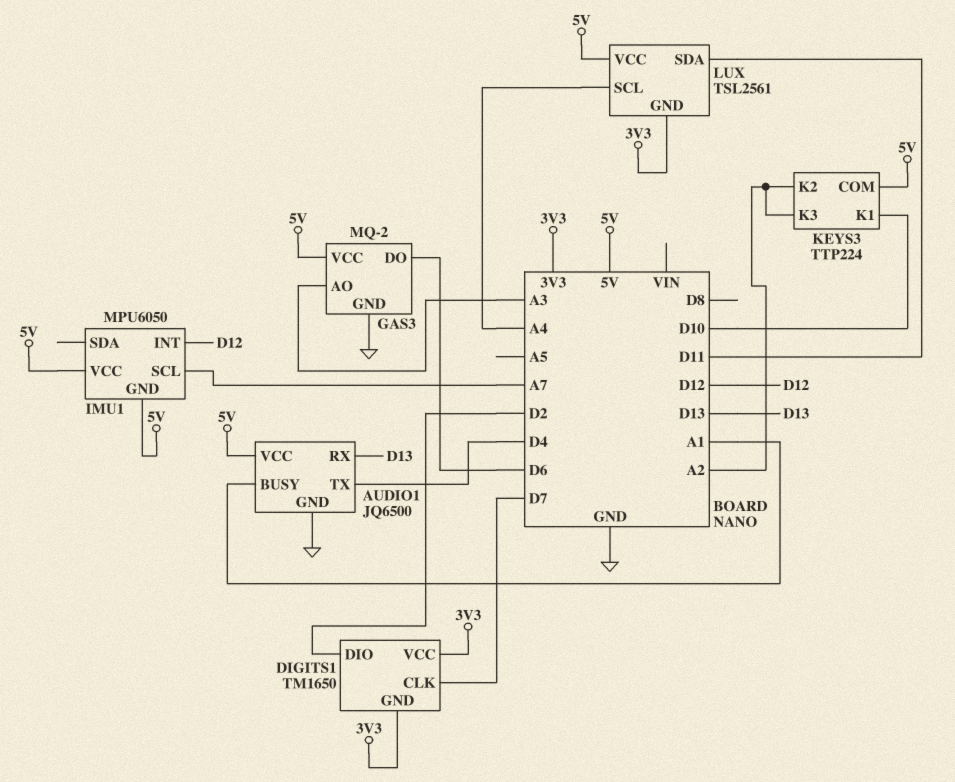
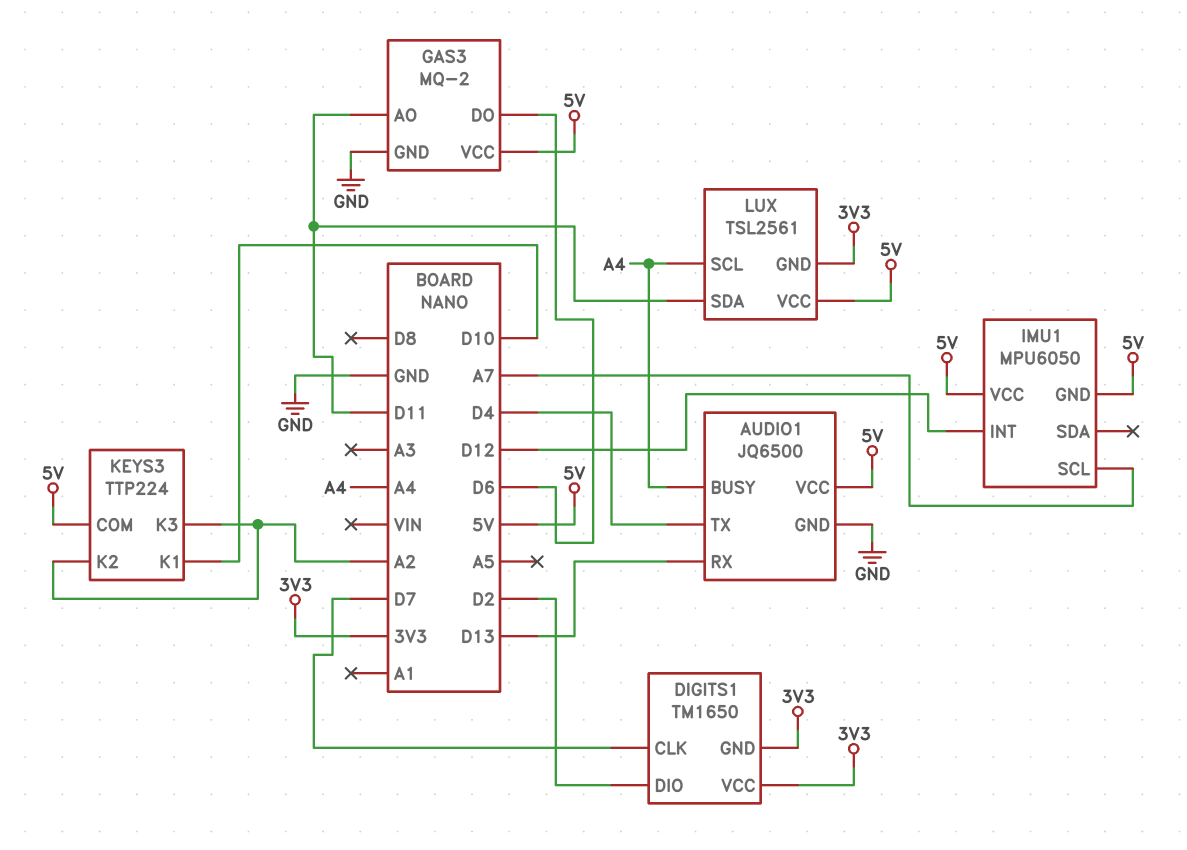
AUDIO1 pin BUSY: A1 -> A4
GAS3 pin AO: A3 -> D11

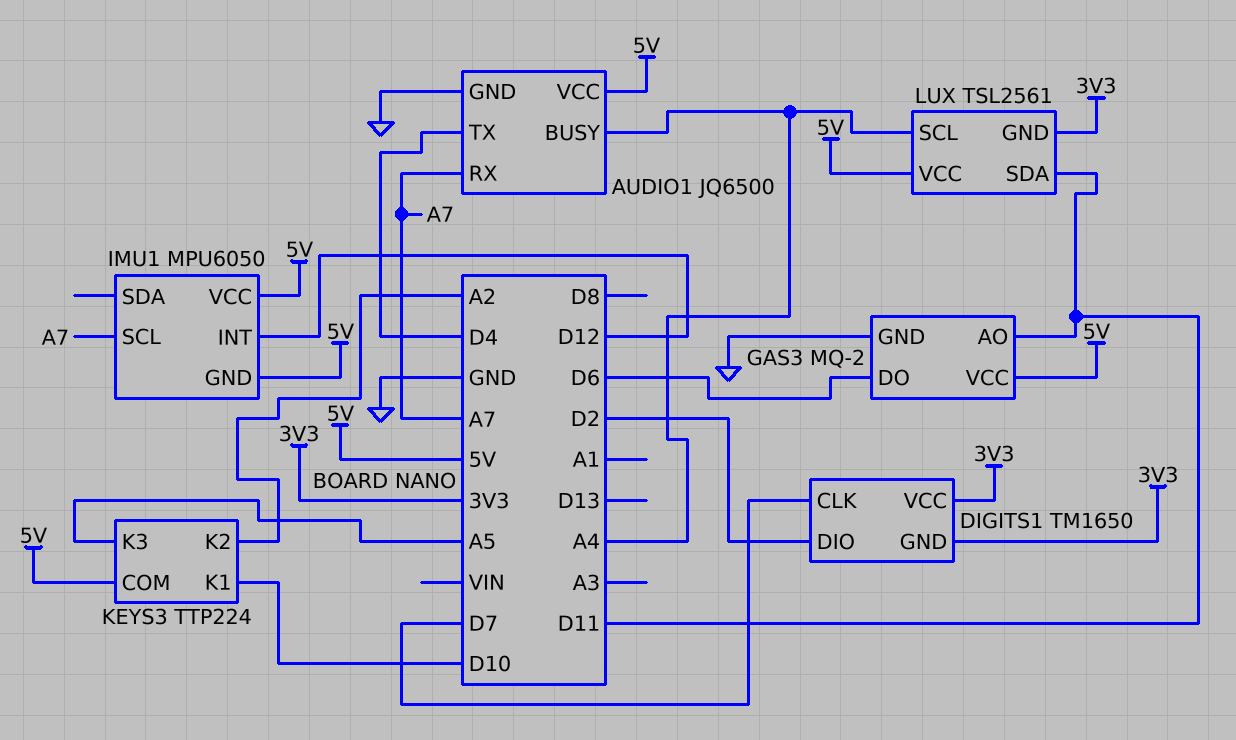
AUDIO1 pin RX: D13 -> A7
KEYS3 pin K3: A2 -> A5

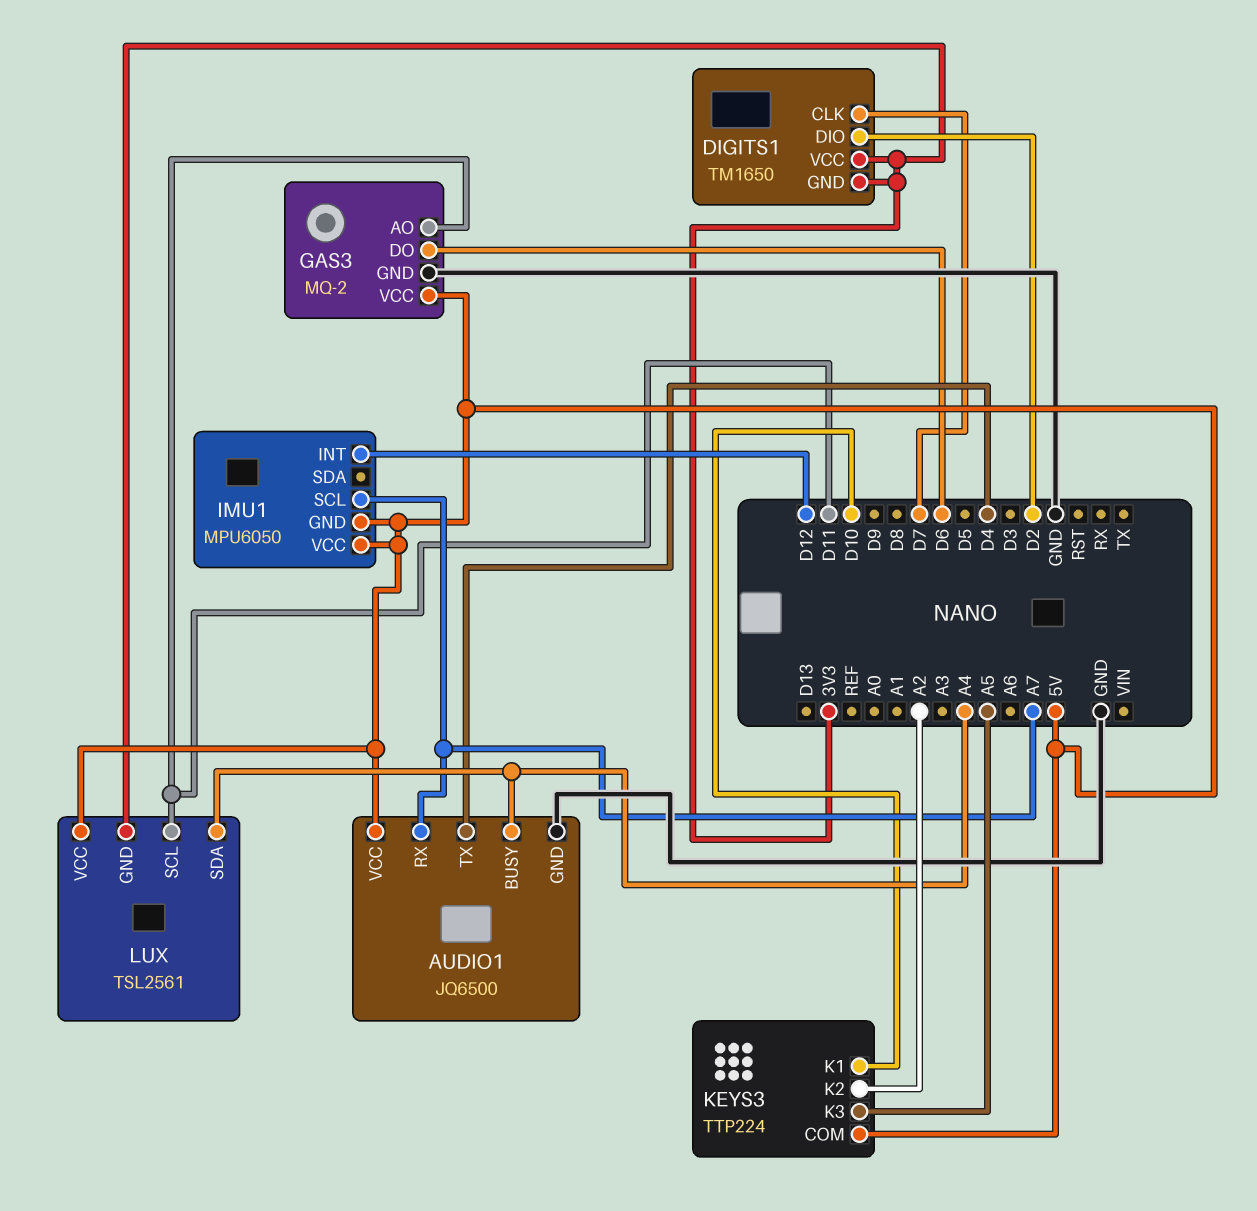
LUX pin SCL: A4 -> D11
LUX pin SDA: D11 -> A4

